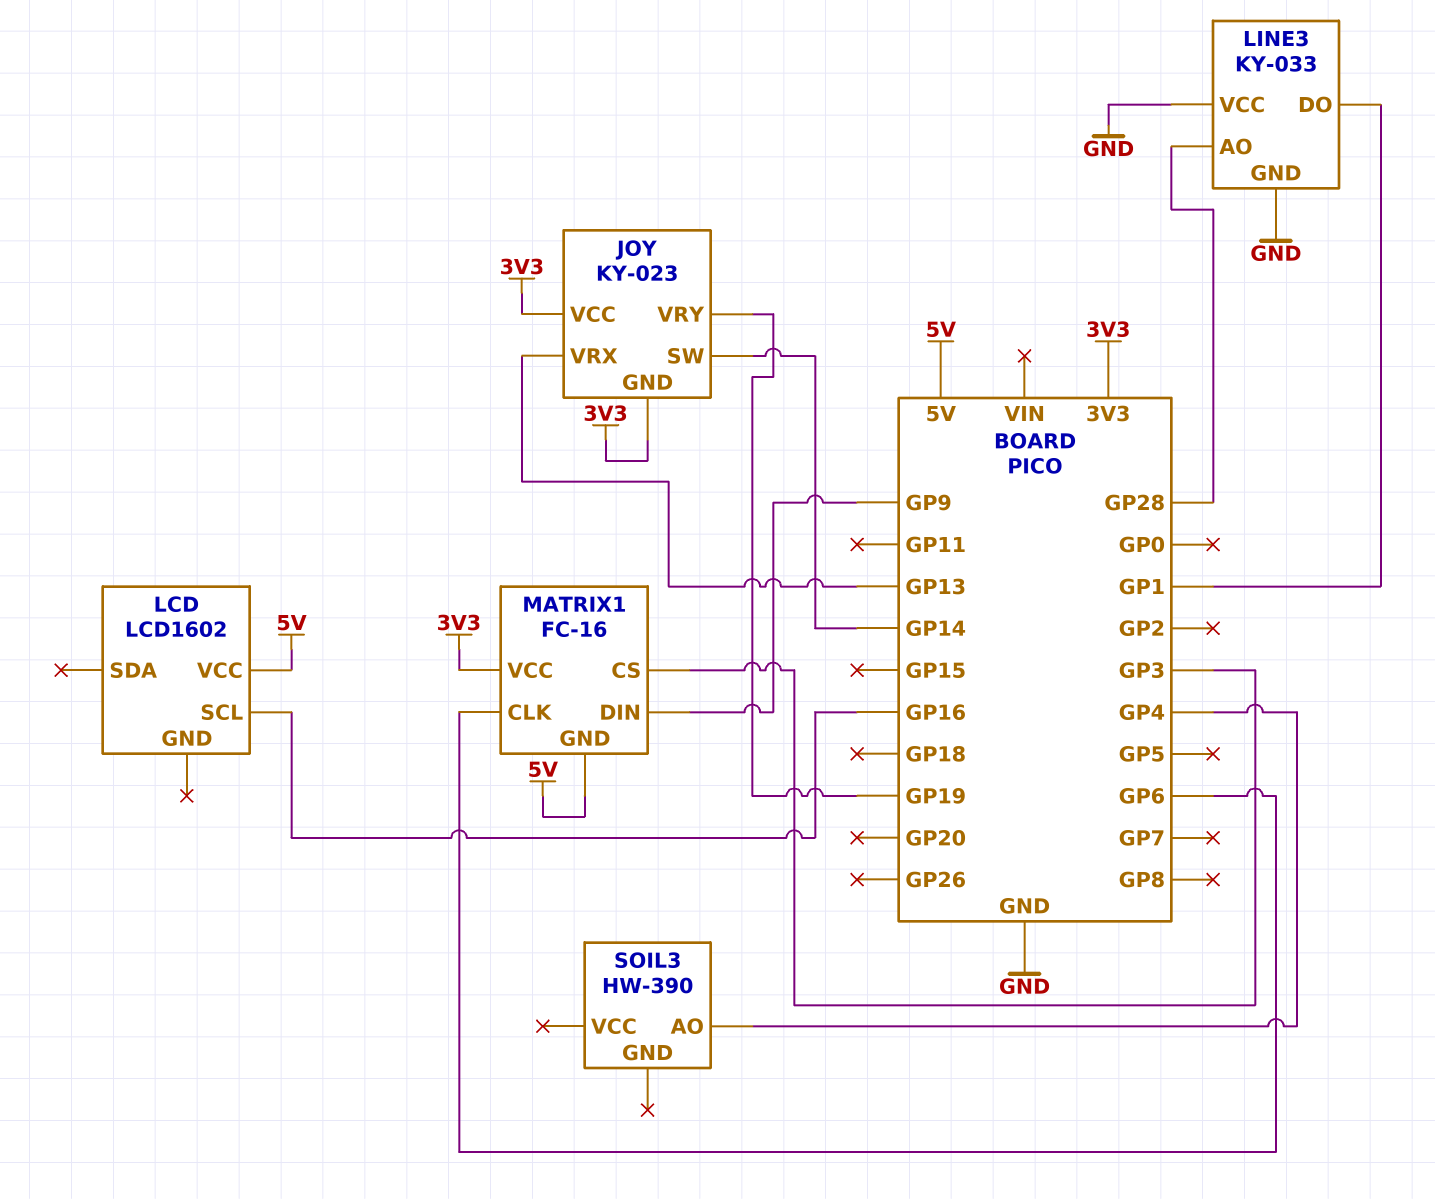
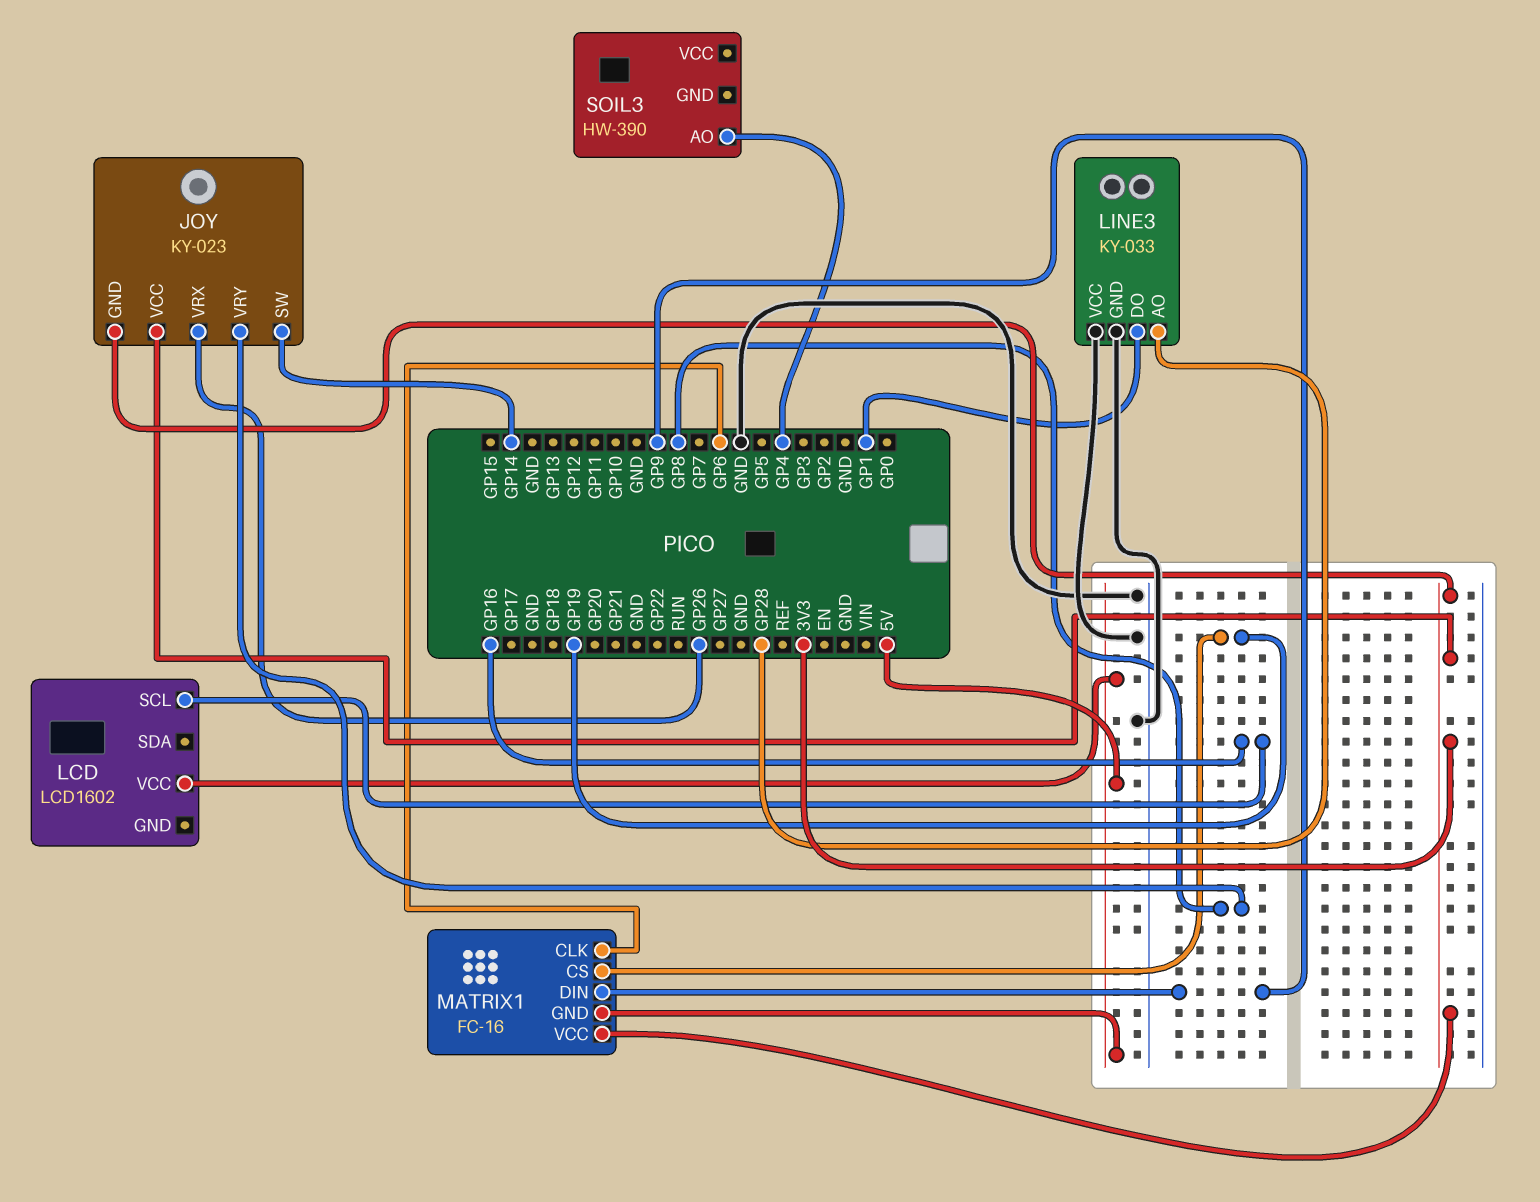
JOY pin VRX: GP13 -> GP26
JOY pin VRY: GP19 -> GP8
MATRIX1 pin CS: GP3 -> GP19

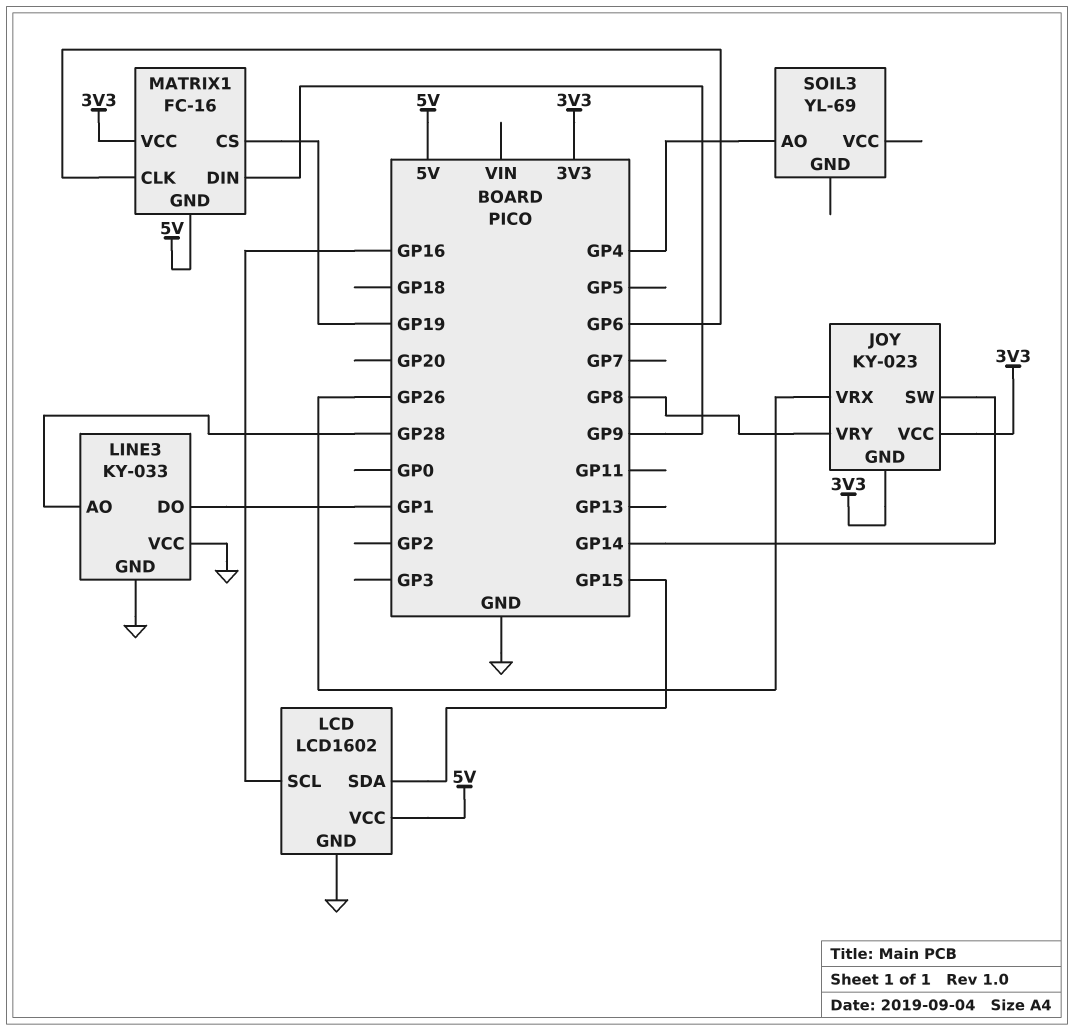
LCD pin GND: none -> GND
LCD pin SDA: none -> GP15
SOIL3: HW-390 -> YL-69

